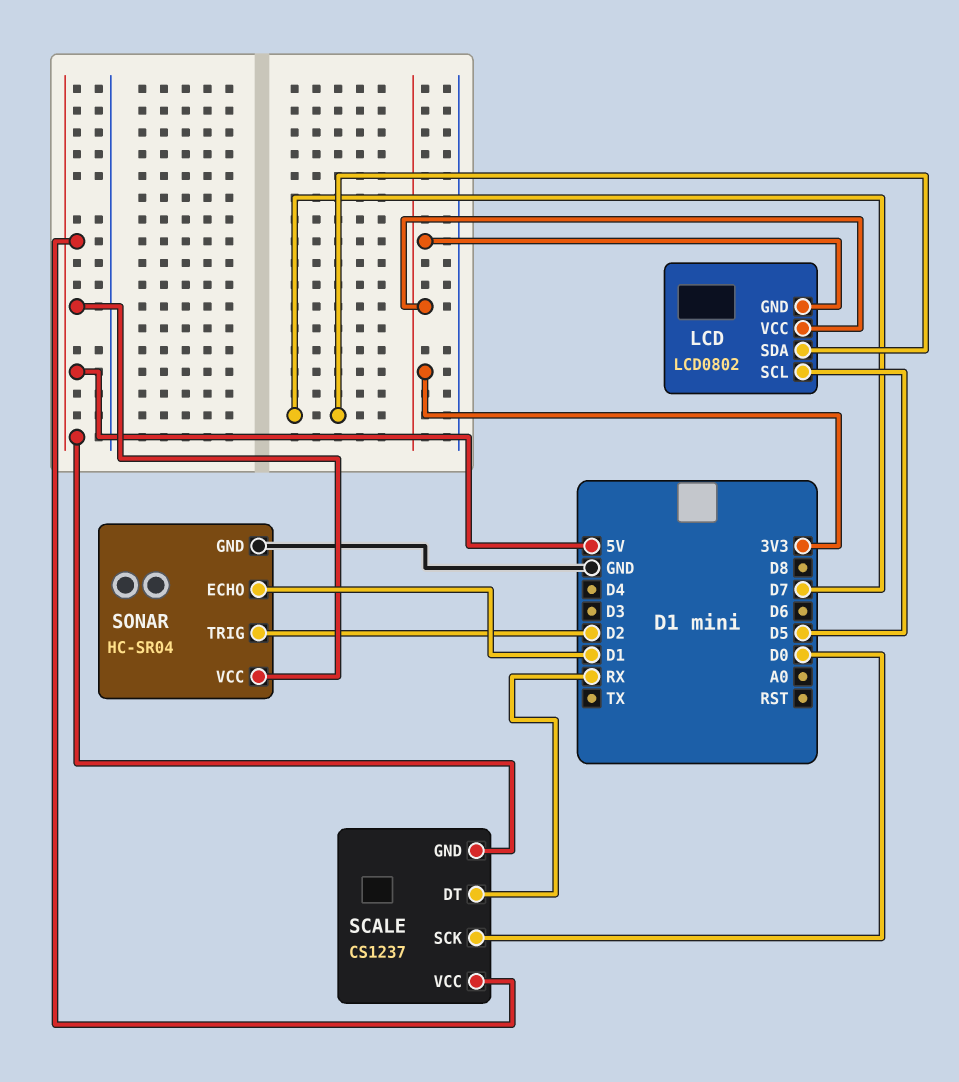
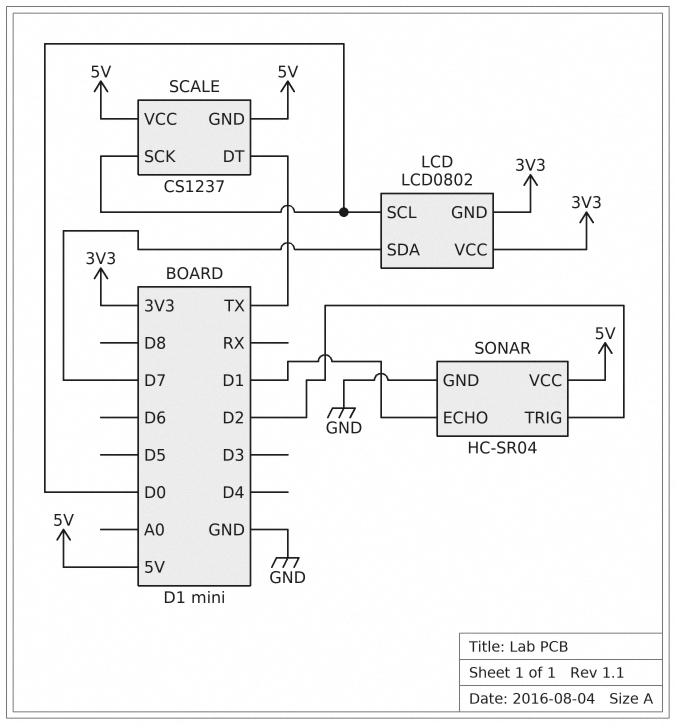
LCD pin SCL: D5 -> D0
SCALE pin DT: RX -> TX

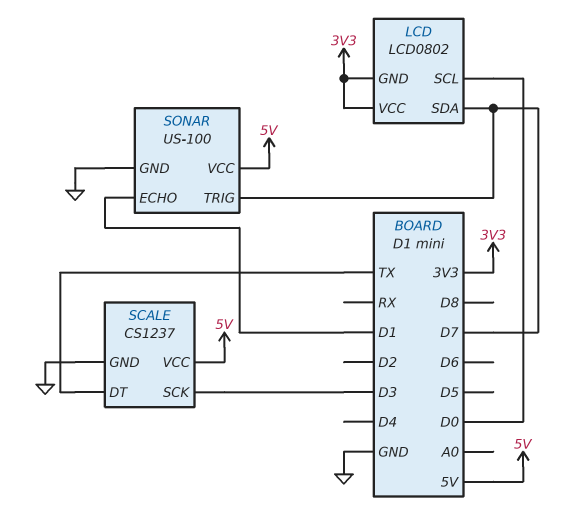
SCALE pin GND: 5V -> GND
SCALE pin SCK: D0 -> D3
SONAR: HC-SR04 -> US-100
SONAR pin TRIG: D2 -> D7

